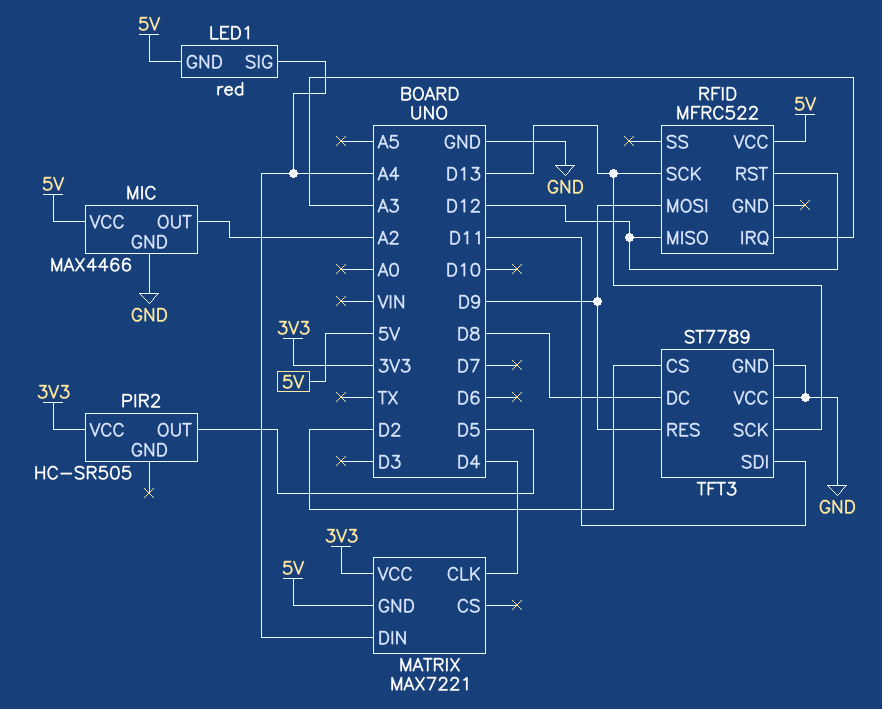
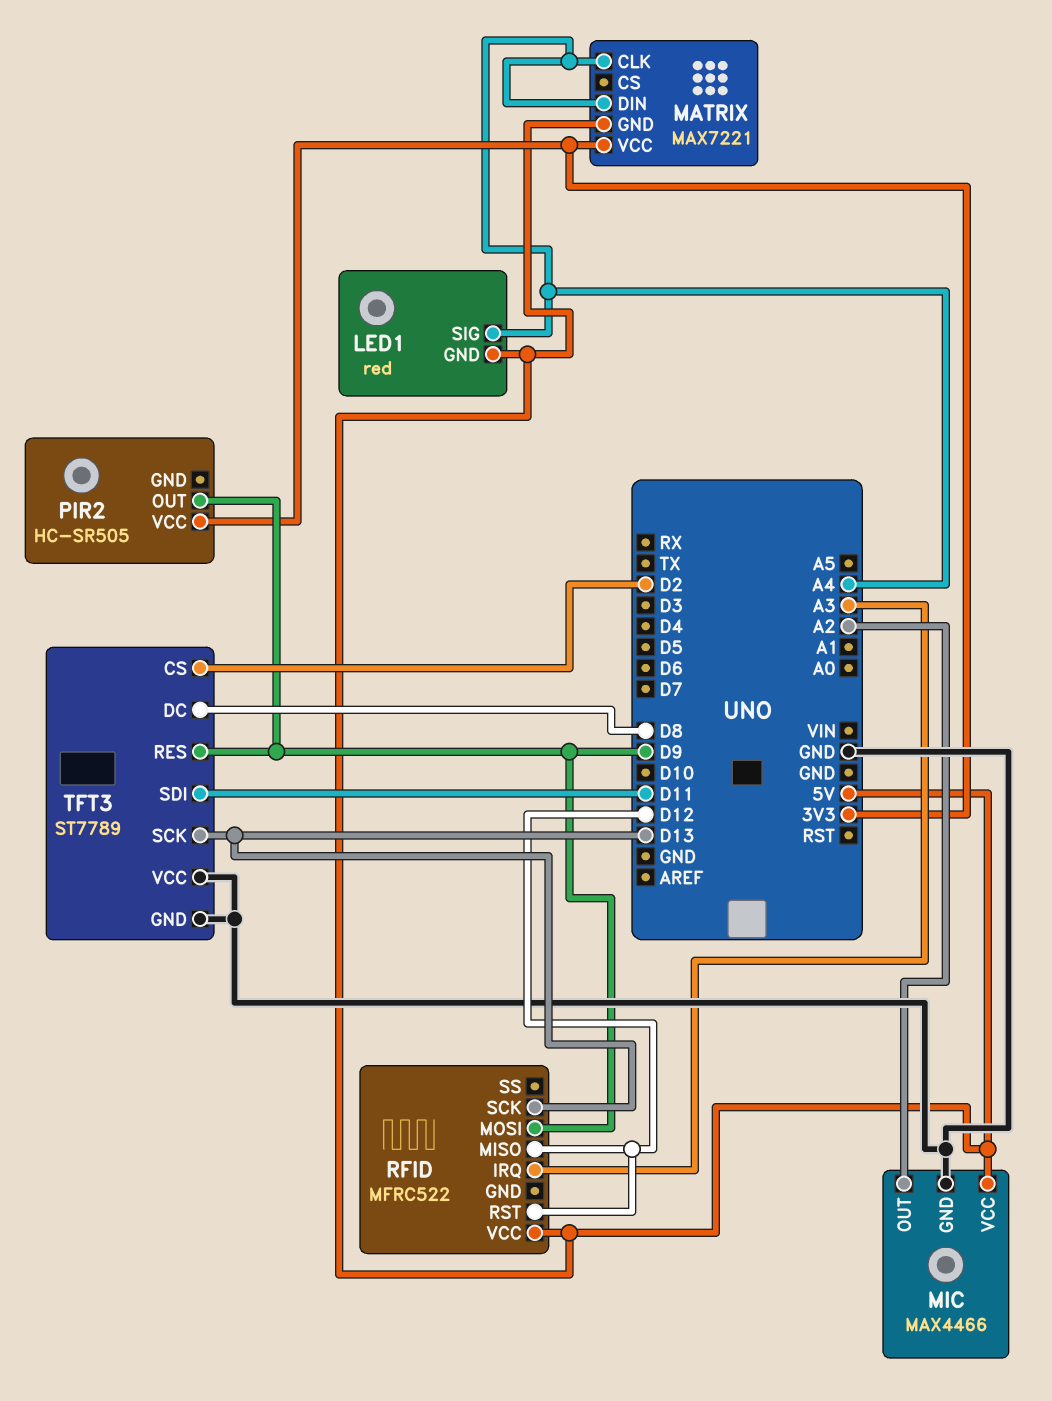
MATRIX pin CLK: D4 -> A4
PIR2 pin OUT: D5 -> D9

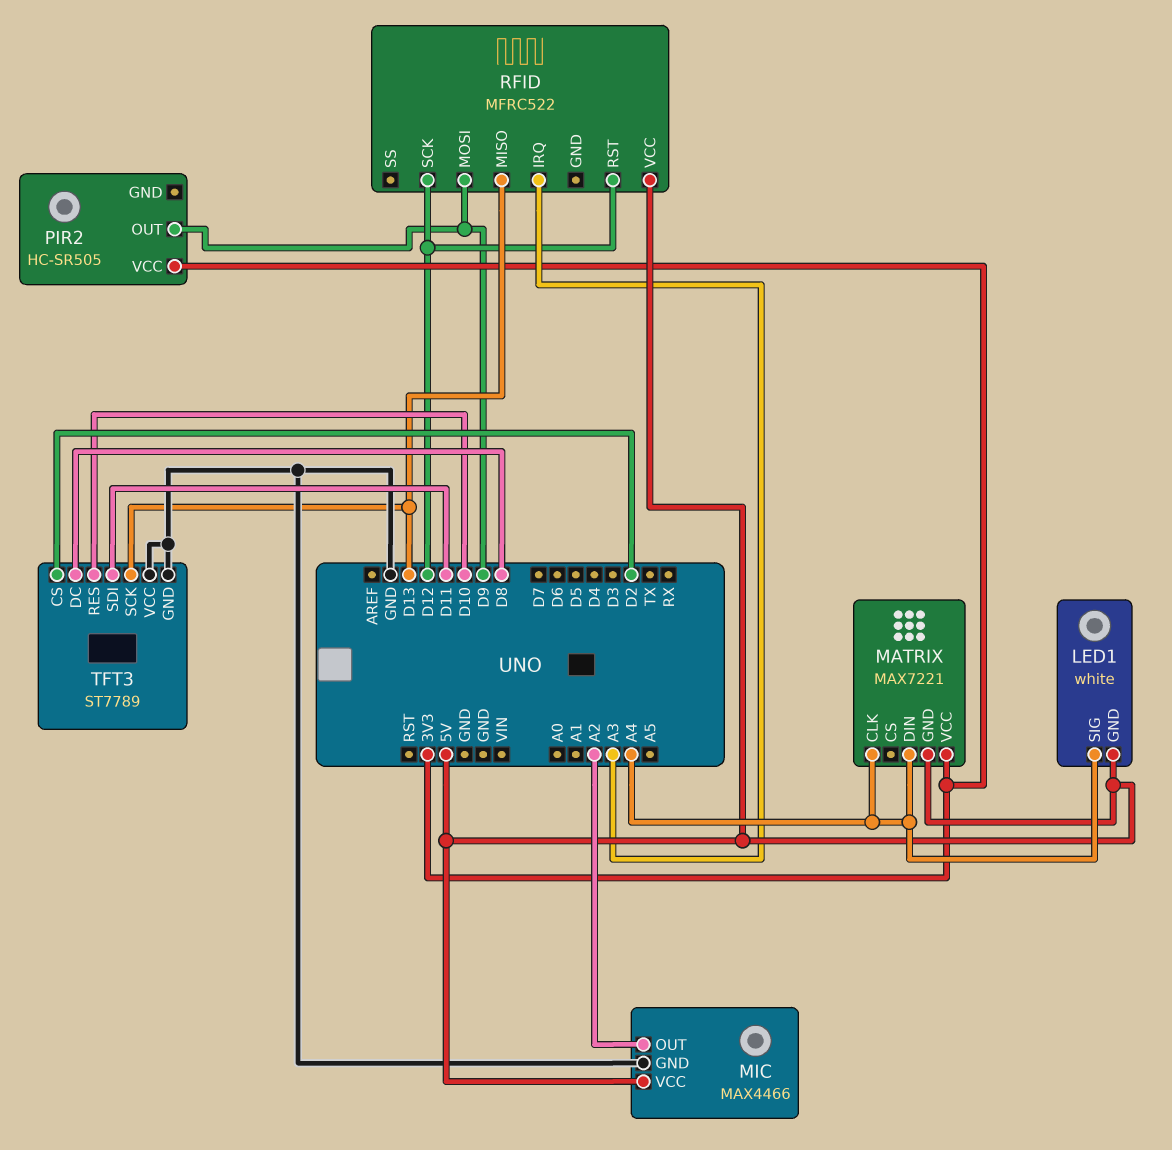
LED1: red -> white
RFID pin MISO: D12 -> D13
RFID pin SCK: D13 -> D12
TFT3 pin RES: D9 -> D10

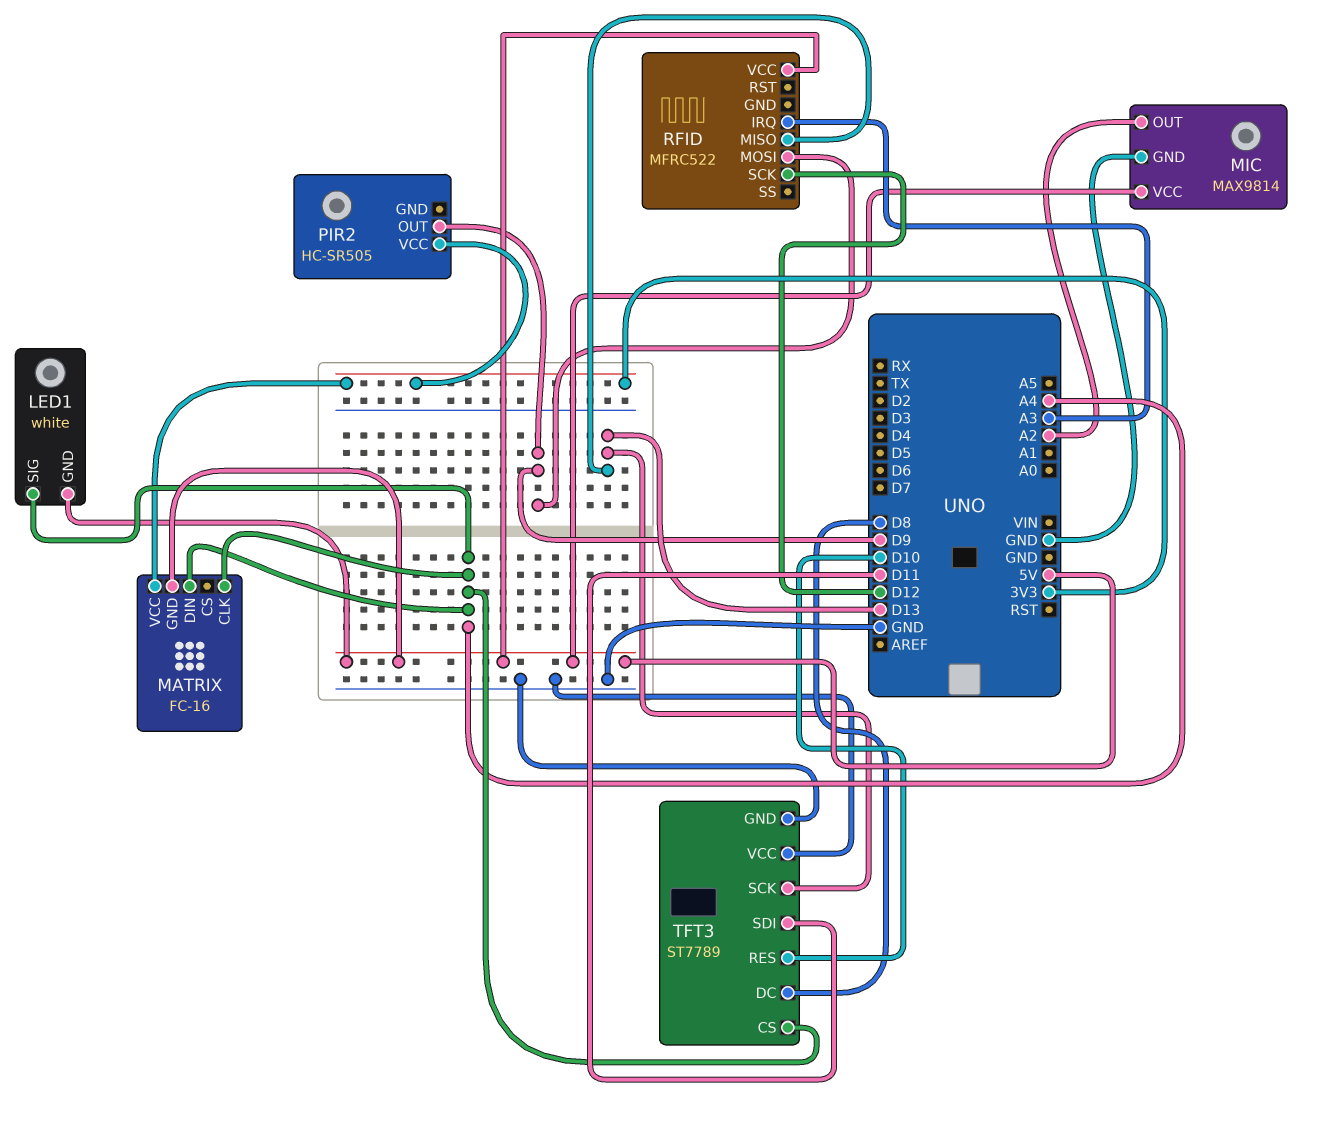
MATRIX: MAX7221 -> FC-16
MIC: MAX4466 -> MAX9814
RFID pin RST: D12 -> none
TFT3 pin CS: D2 -> A4

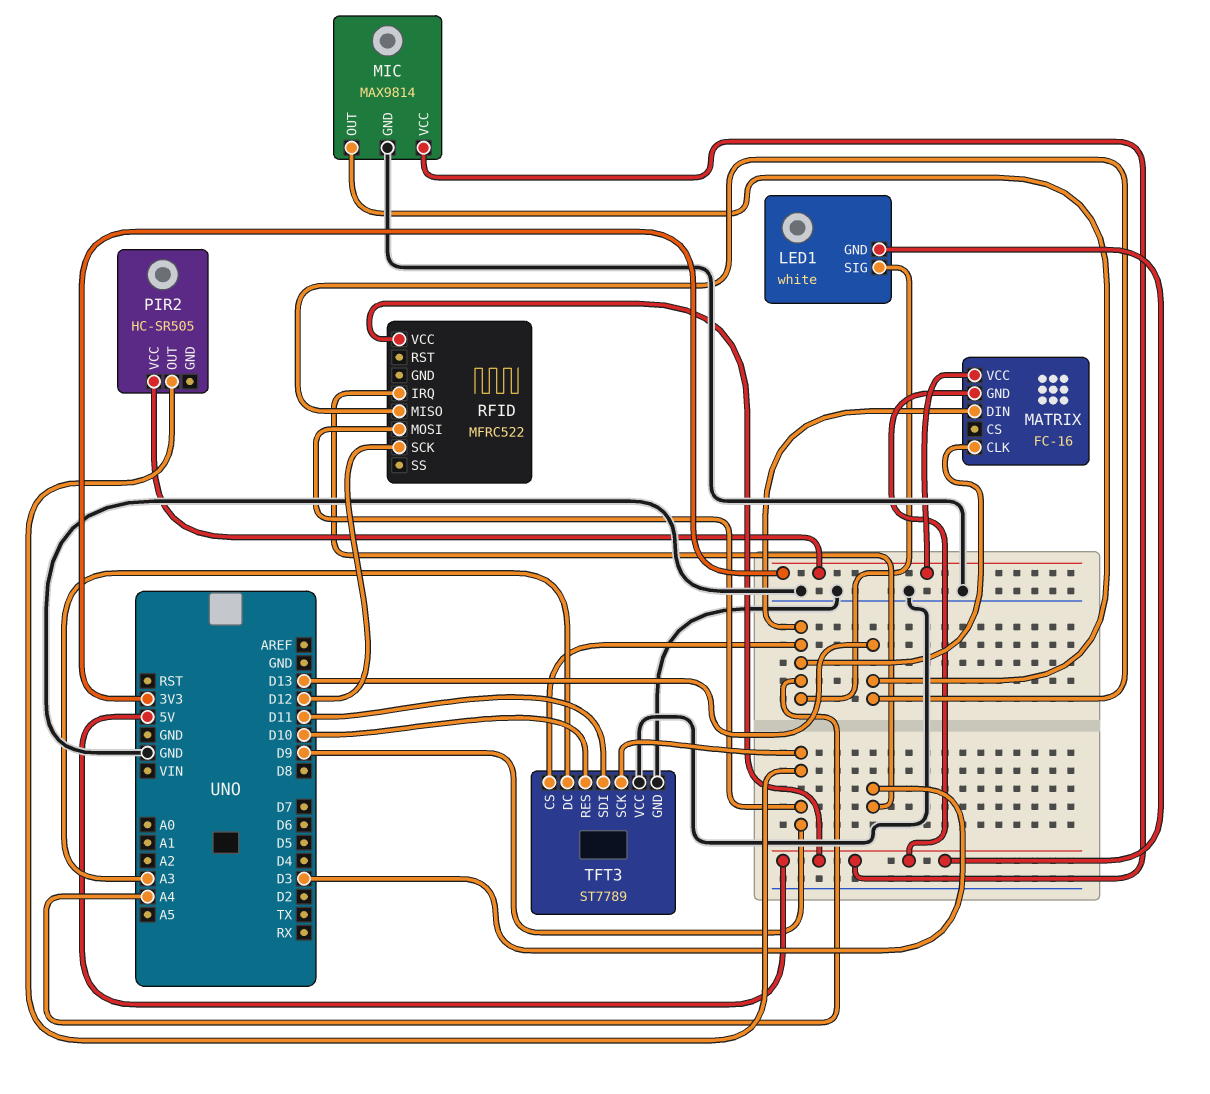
MIC pin OUT: A2 -> D13
RFID pin IRQ: A3 -> D3
TFT3 pin DC: D8 -> A3
TFT3 pin SCK: D13 -> D9

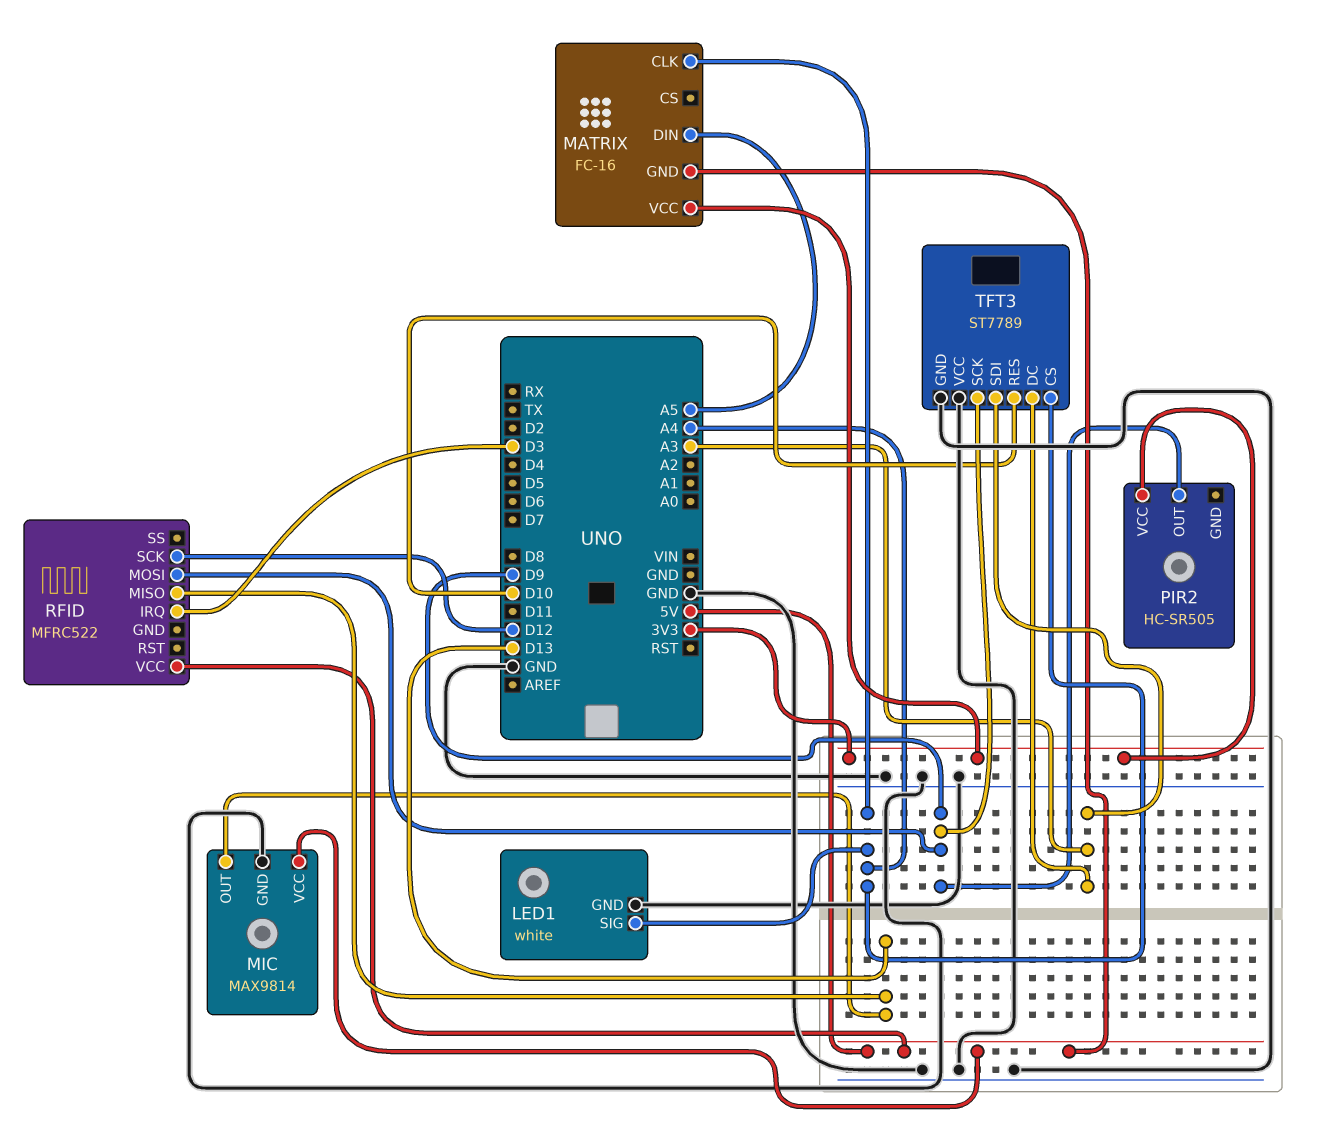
LED1 pin GND: 5V -> GND
MATRIX pin DIN: A4 -> A5
TFT3 pin SDI: D11 -> A3

